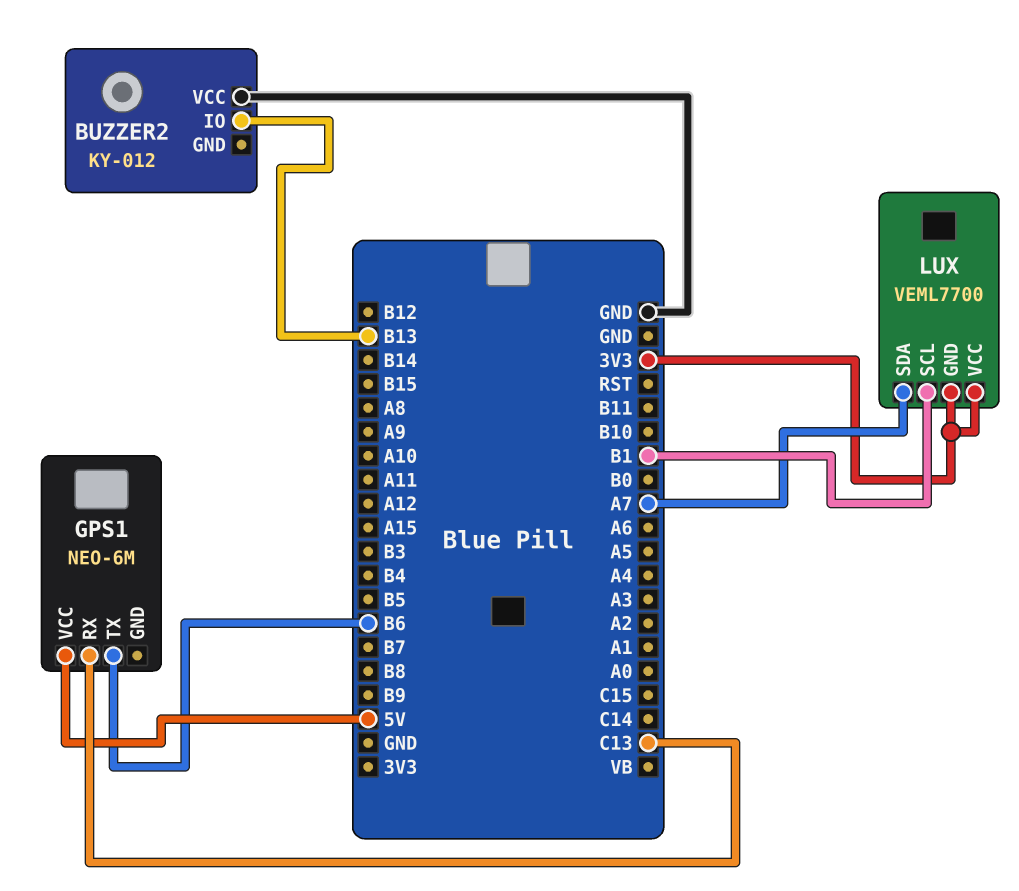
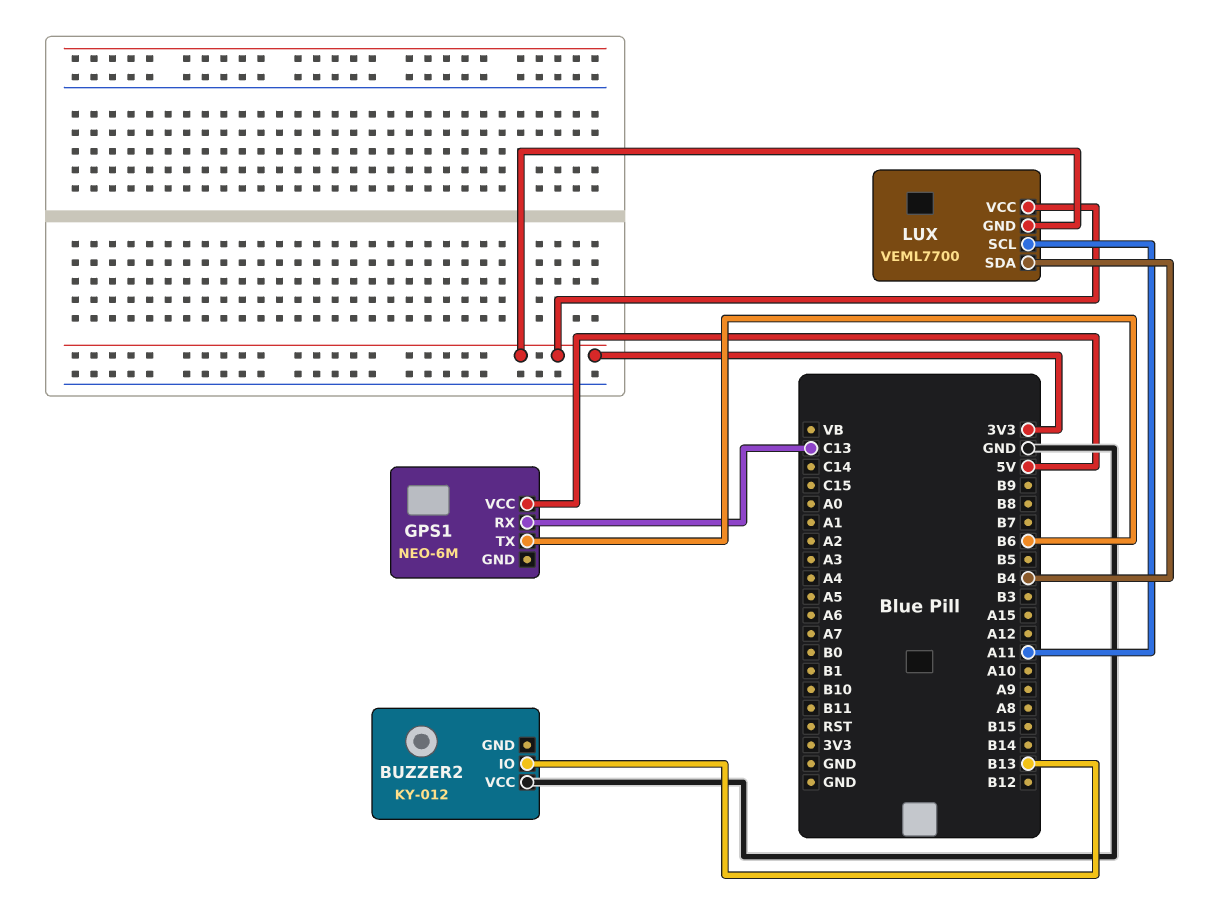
LUX pin SCL: B1 -> A11
LUX pin SDA: A7 -> B4

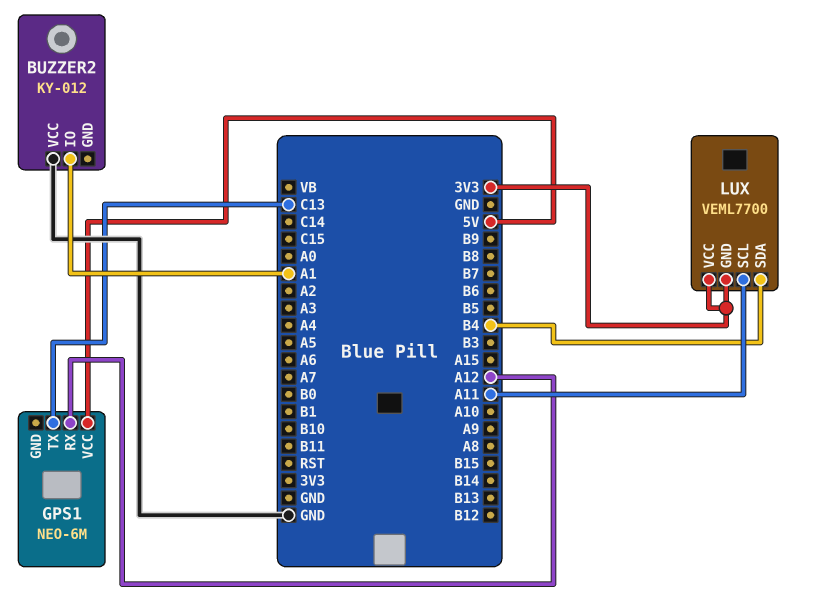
BUZZER2 pin IO: B13 -> A1
GPS1 pin RX: C13 -> A12
GPS1 pin TX: B6 -> C13

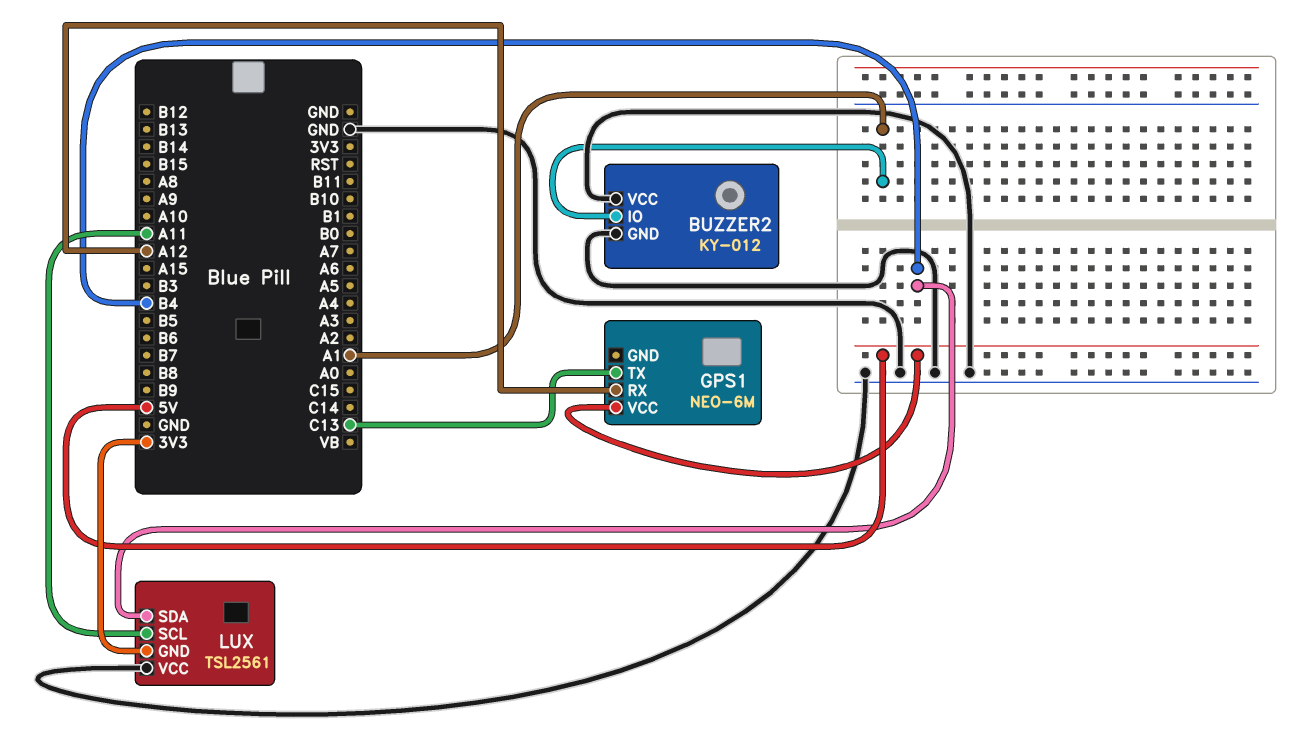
BUZZER2 pin GND: none -> GND
LUX: VEML7700 -> TSL2561
LUX pin VCC: 3V3 -> GND

